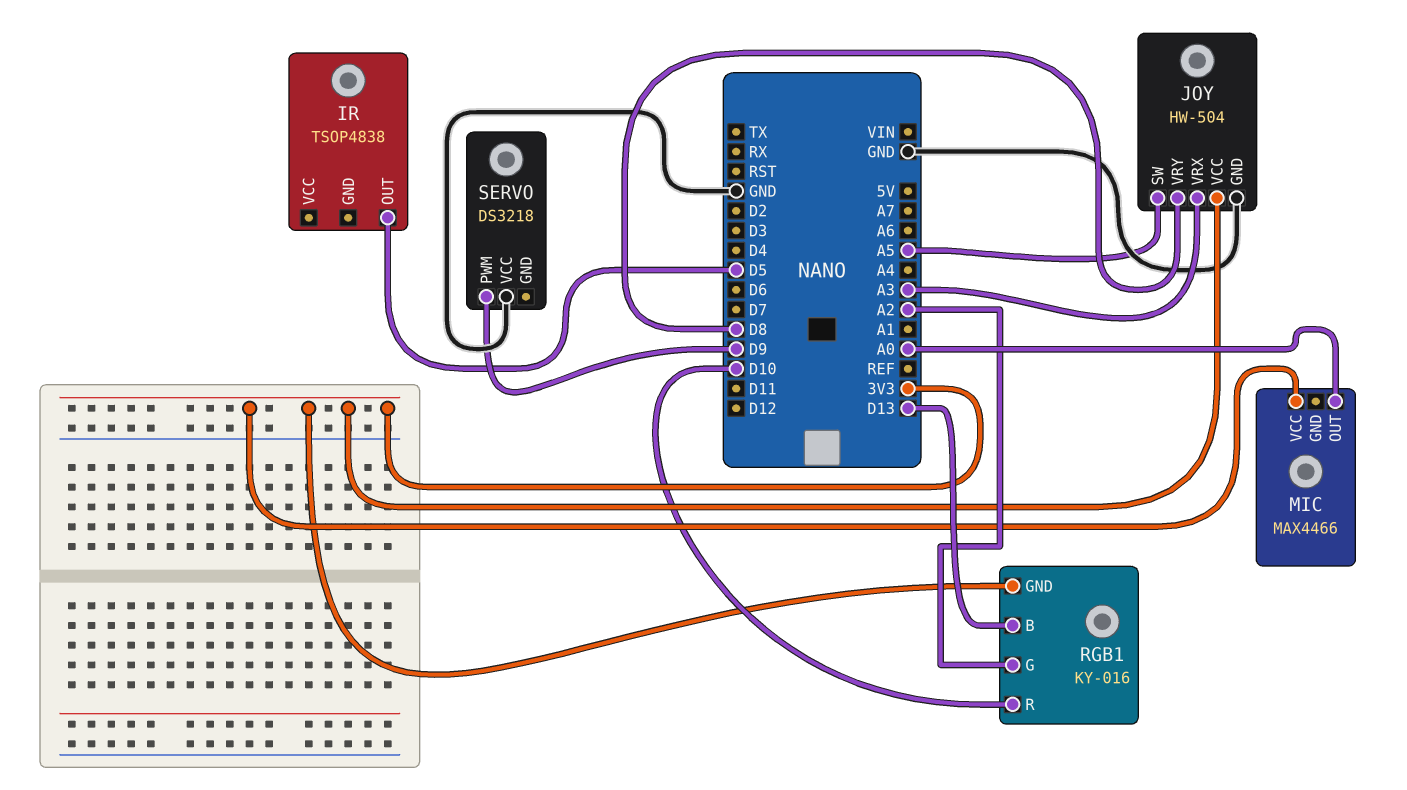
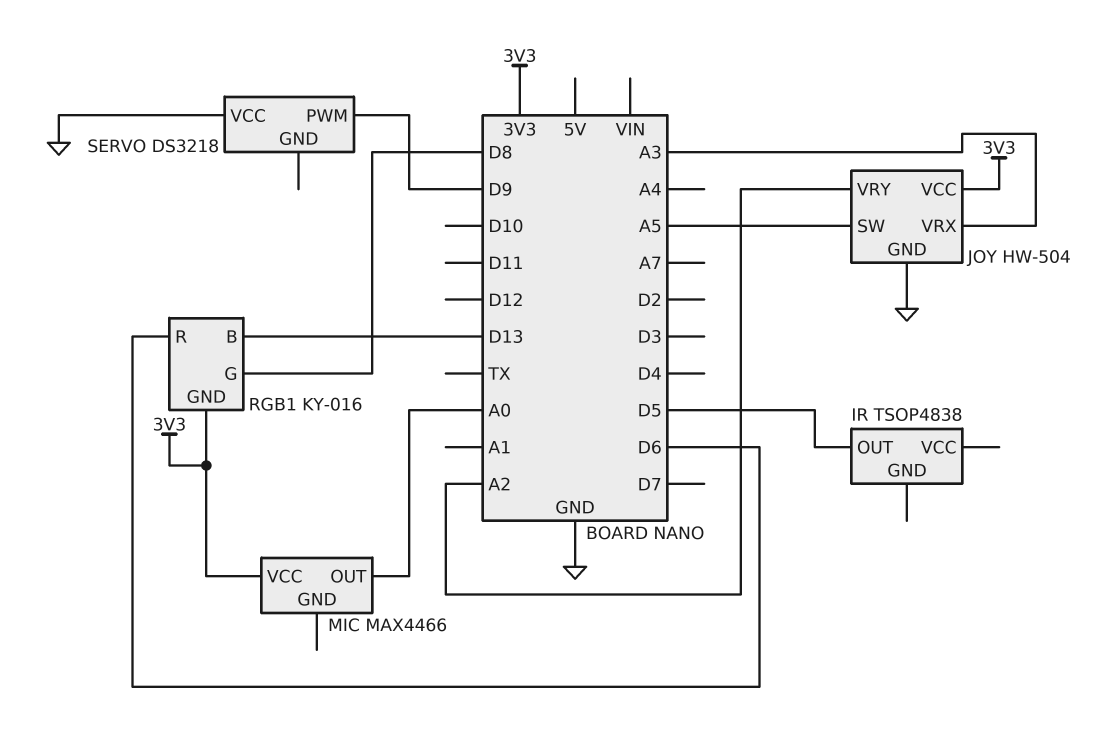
JOY pin VRY: D8 -> A2
RGB1 pin G: A2 -> D8
RGB1 pin R: D10 -> D6

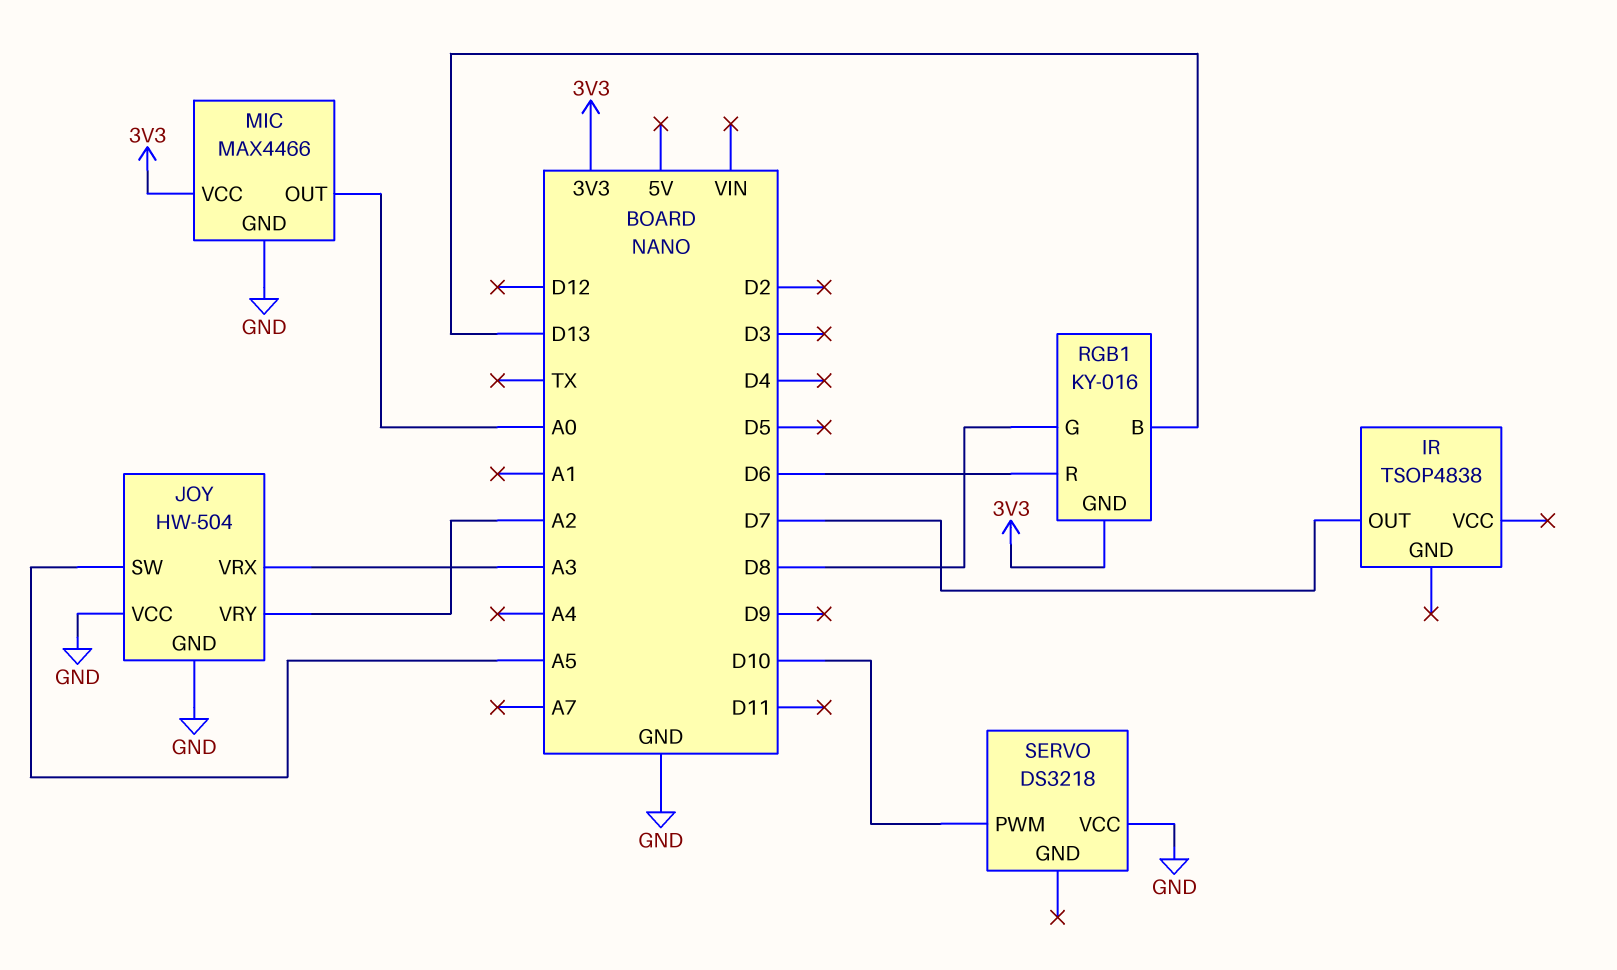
IR pin OUT: D5 -> D7
JOY pin VCC: 3V3 -> GND
MIC pin GND: none -> GND
SERVO pin PWM: D9 -> D10

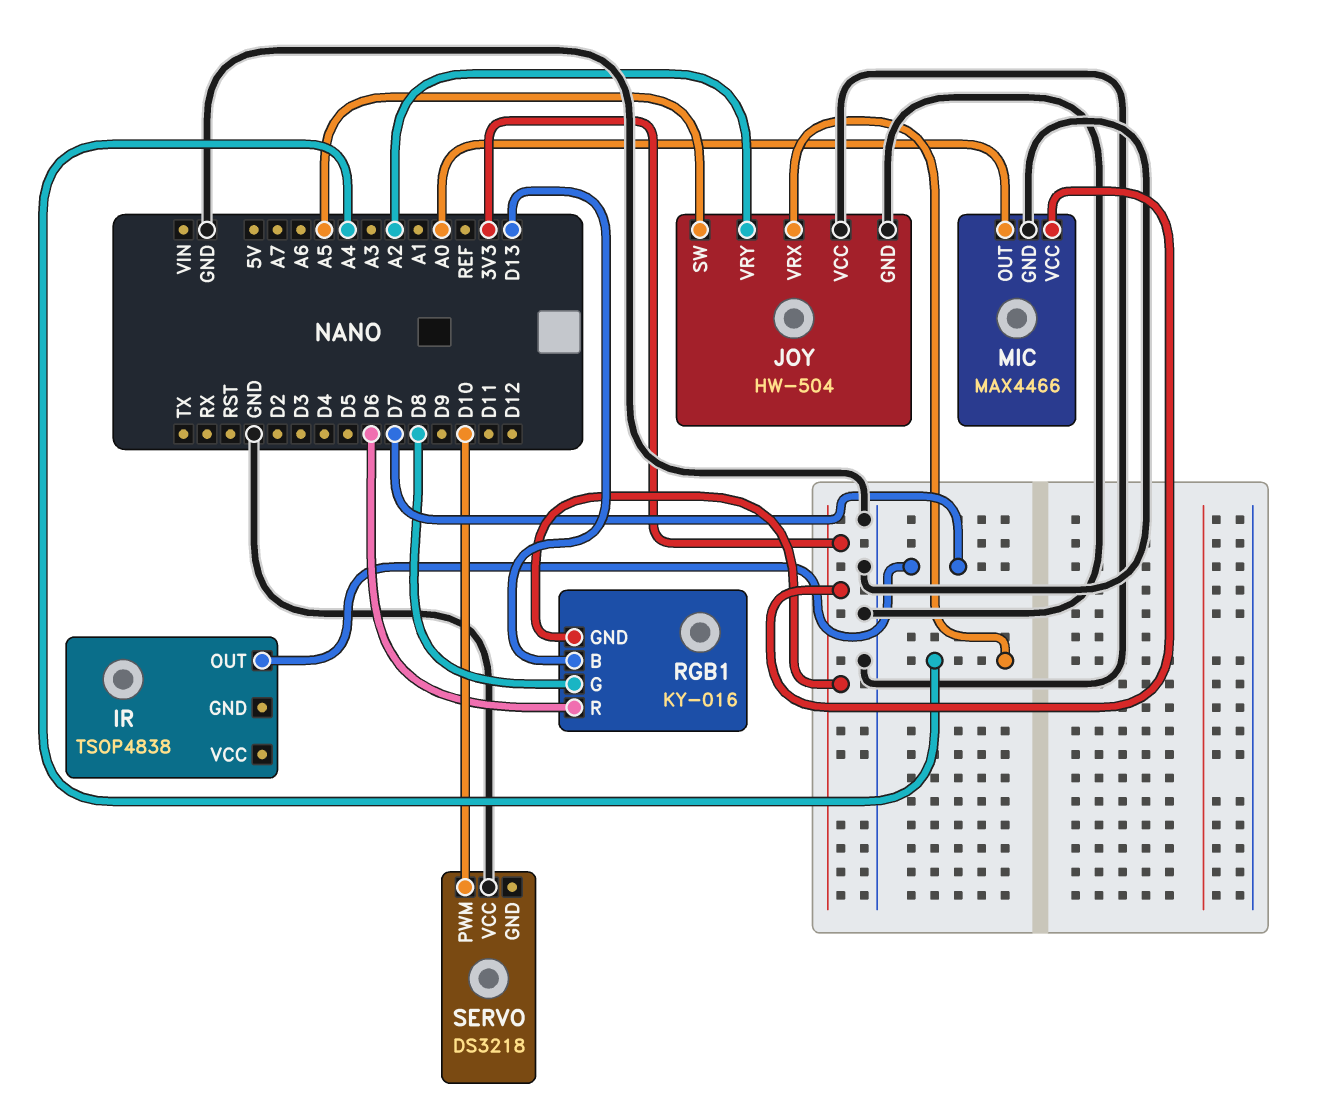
JOY pin VRX: A3 -> A4

